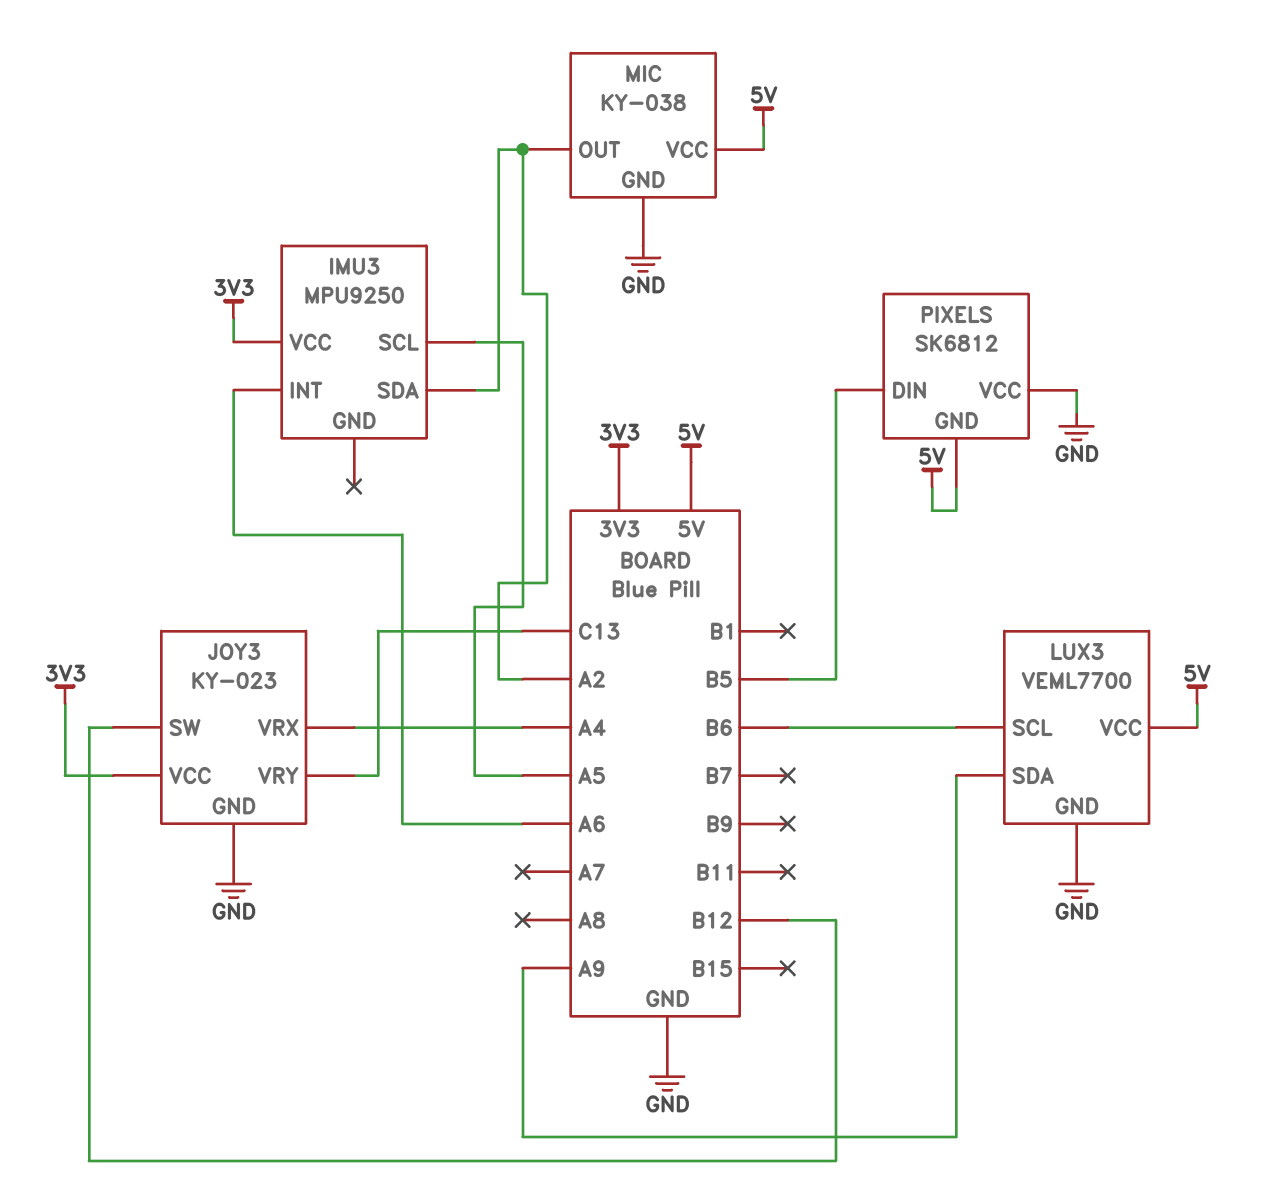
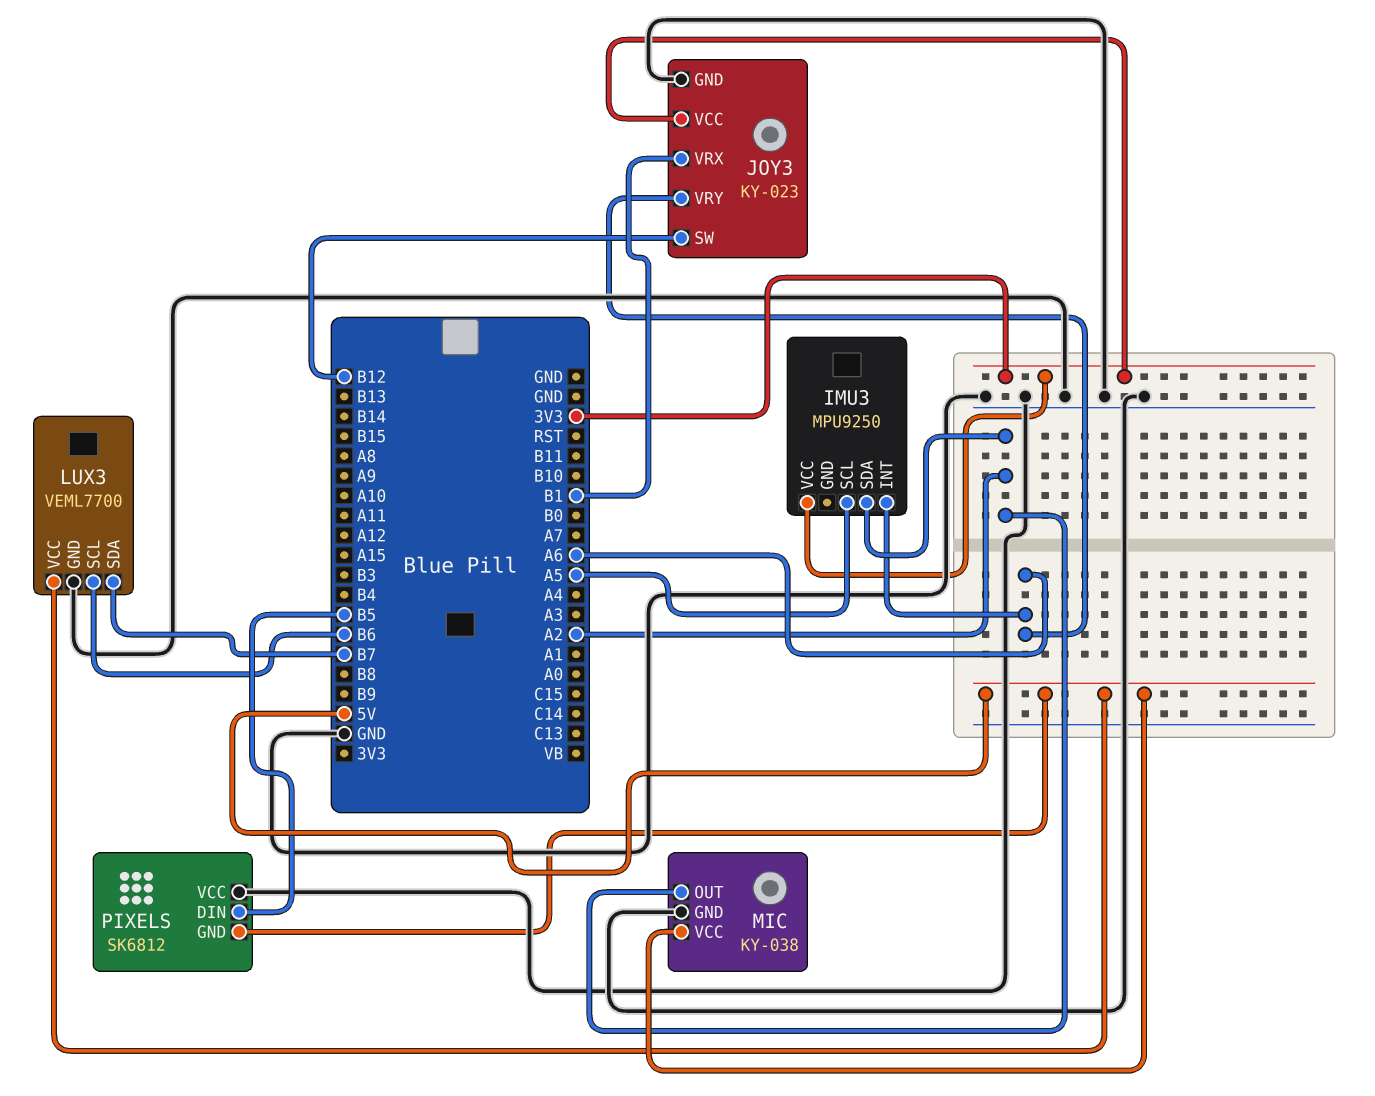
JOY3 pin VRX: A4 -> B1
JOY3 pin VRY: C13 -> A6
LUX3 pin SDA: A9 -> B7

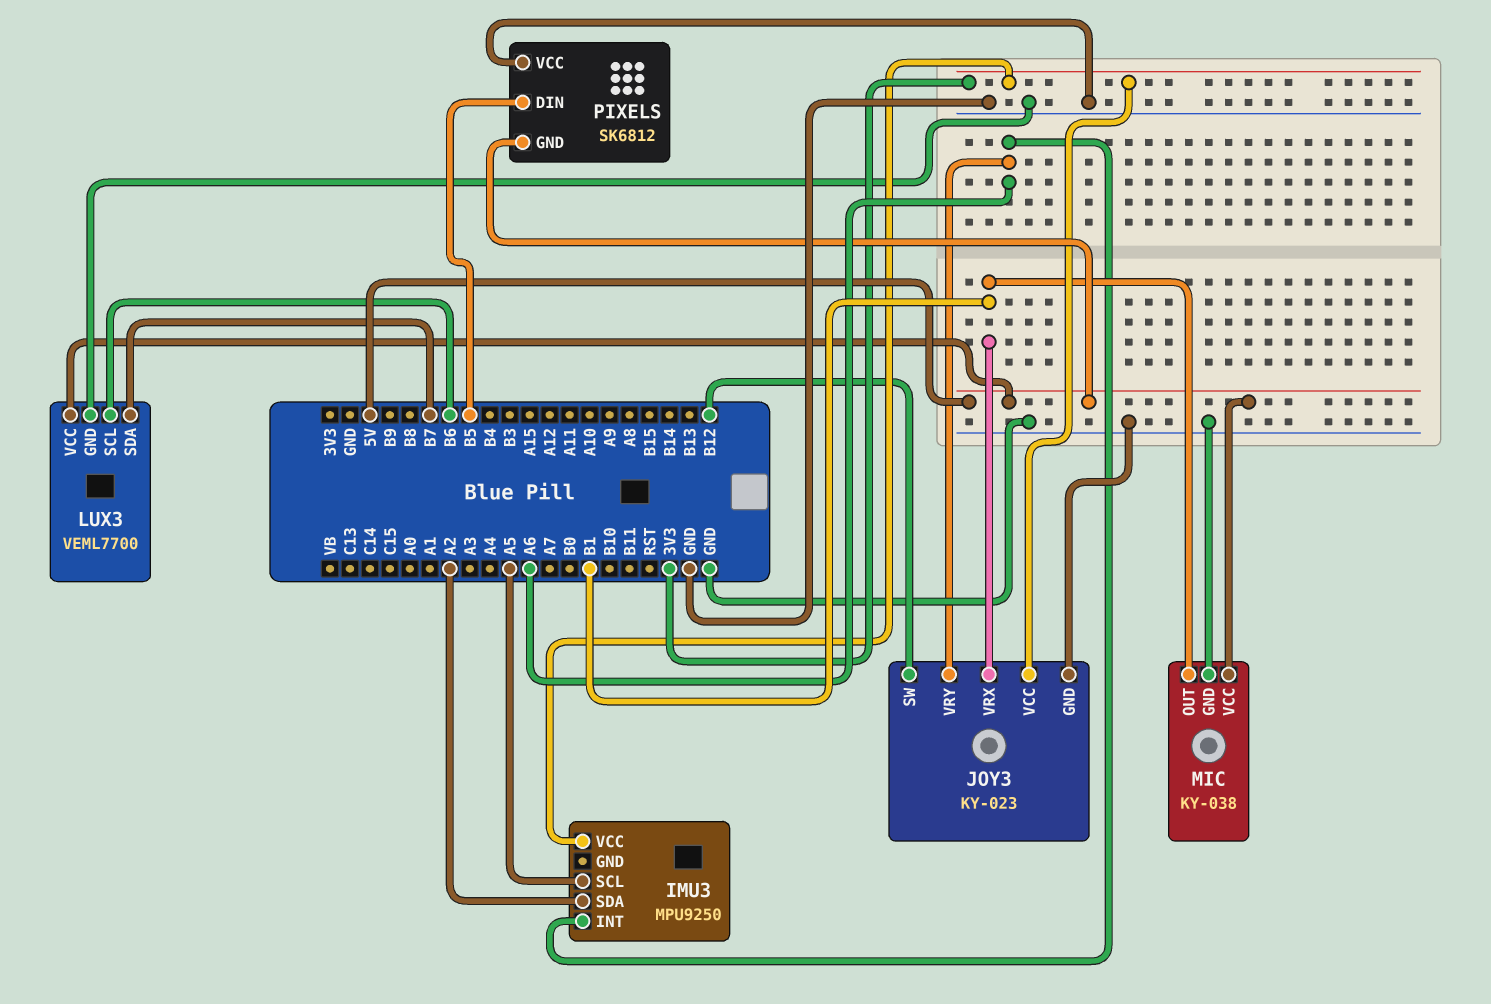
MIC pin OUT: A2 -> B1

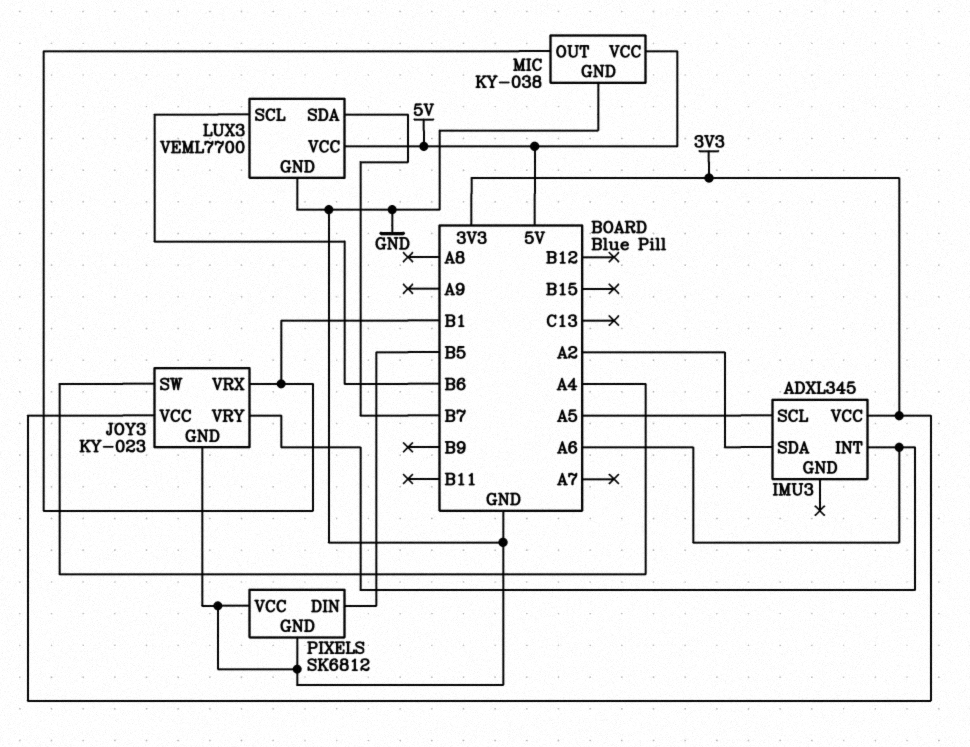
IMU3: MPU9250 -> ADXL345
JOY3 pin SW: B12 -> A4
PIXELS pin GND: 5V -> GND

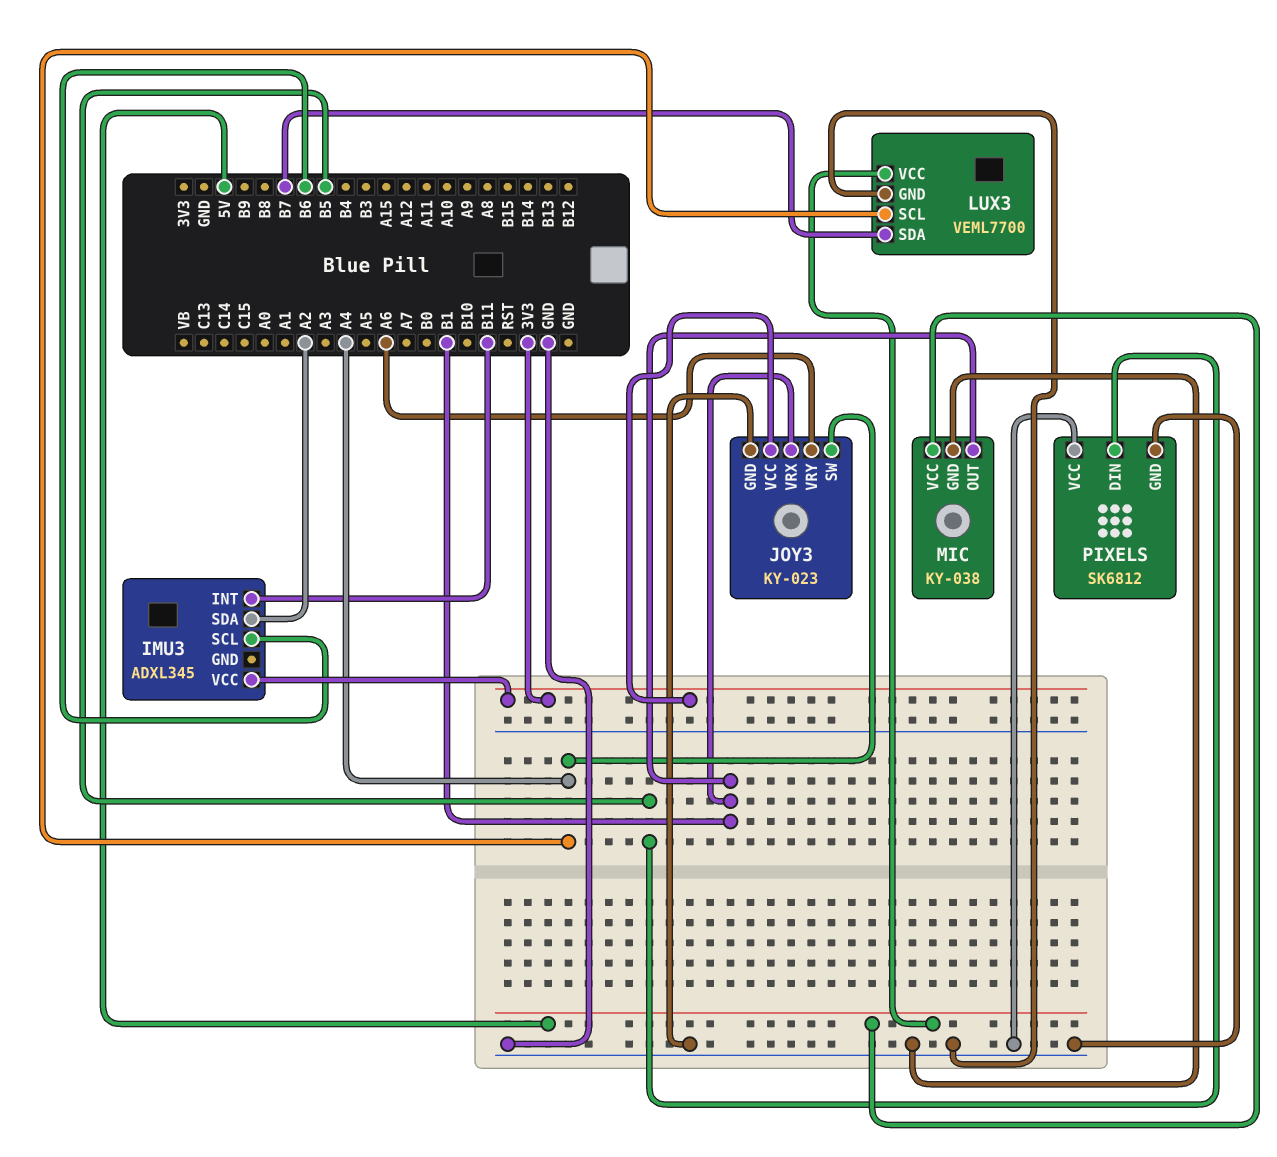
IMU3 pin INT: A6 -> B11
IMU3 pin SCL: A5 -> B6
LUX3 pin SCL: B6 -> A4

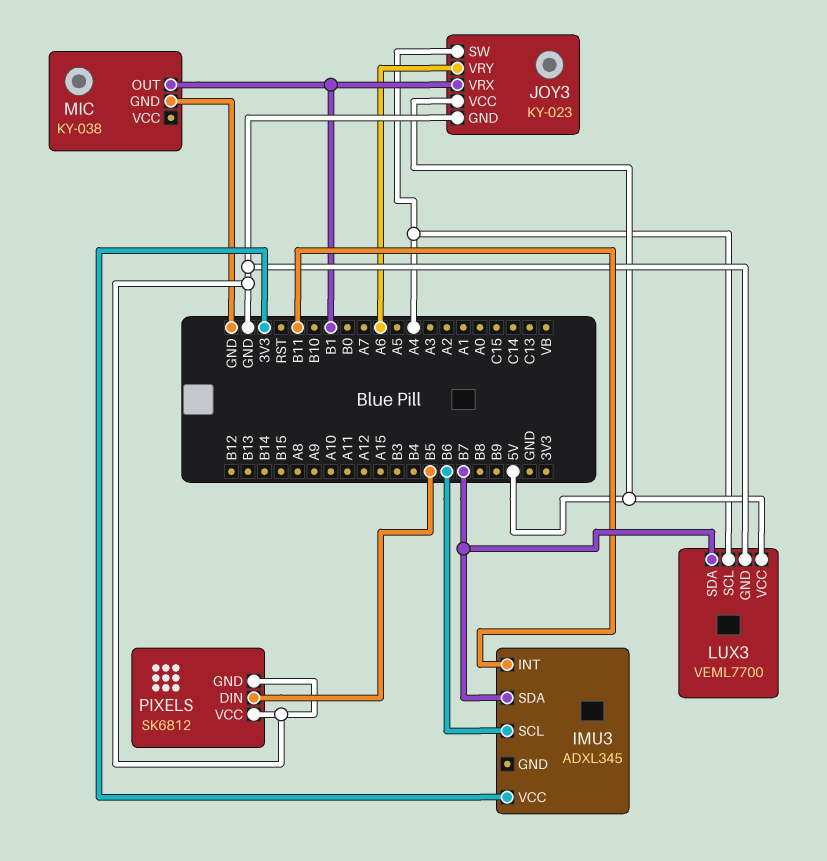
IMU3 pin SDA: A2 -> B7
JOY3 pin VCC: 3V3 -> 5V
MIC pin VCC: 5V -> none

